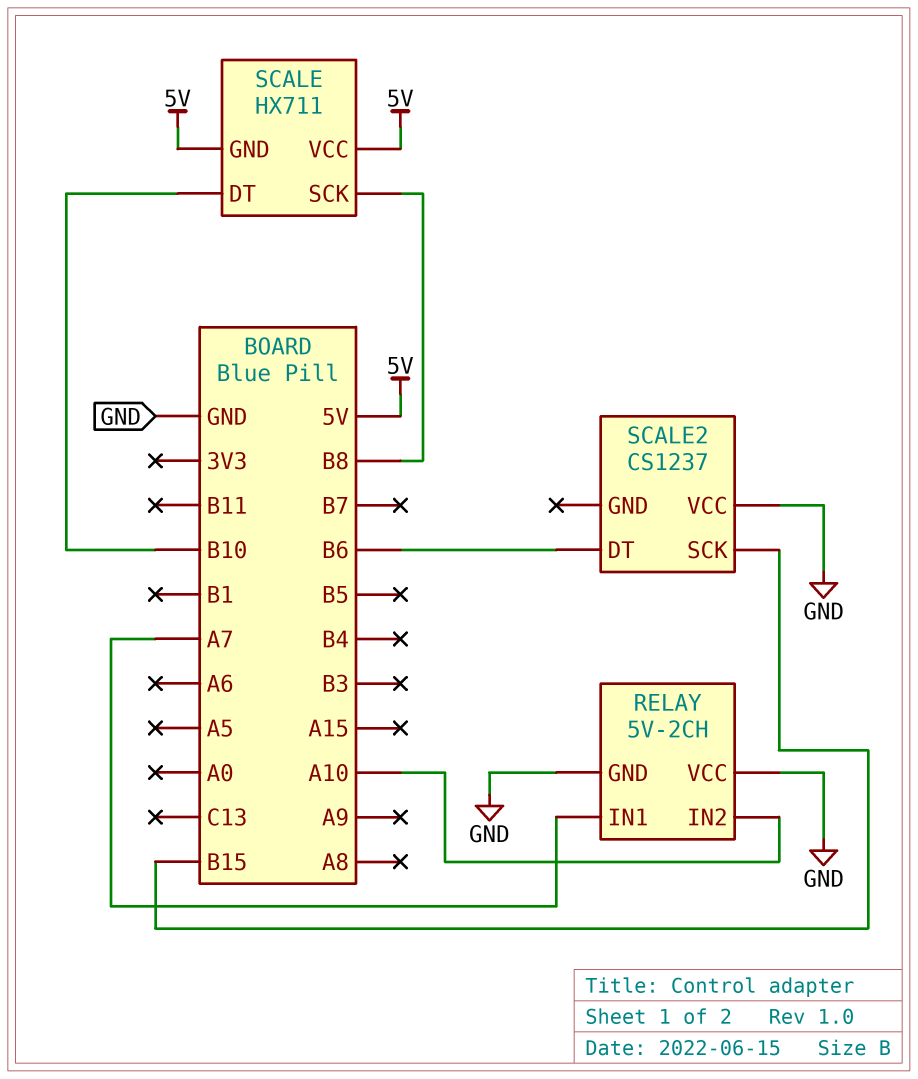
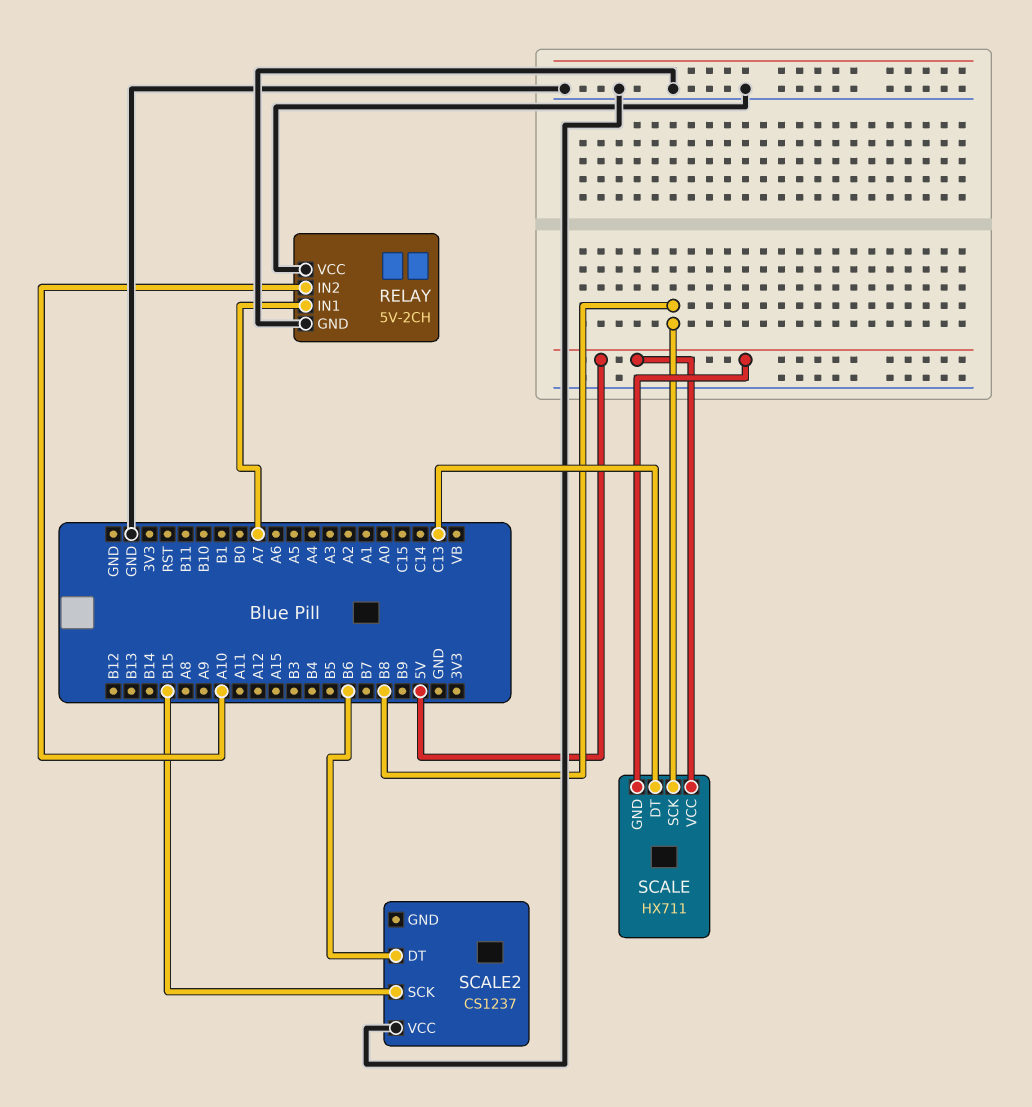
SCALE pin DT: B10 -> C13

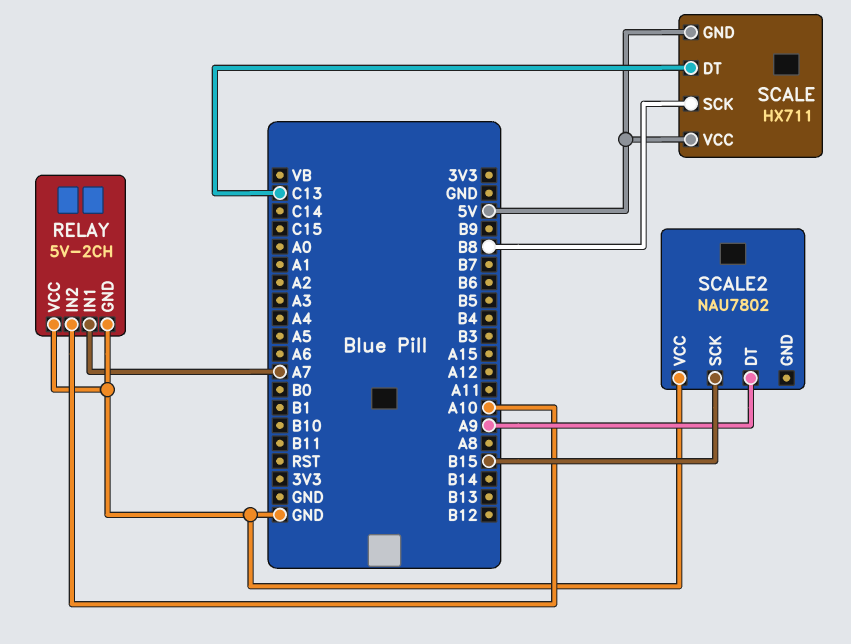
SCALE2: CS1237 -> NAU7802
SCALE2 pin DT: B6 -> A9

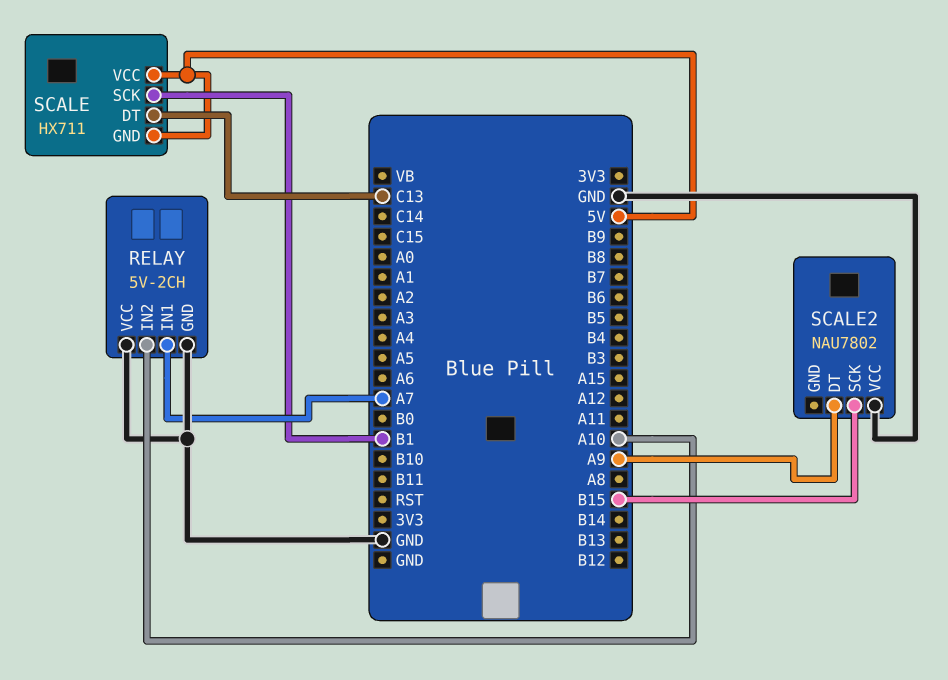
SCALE pin SCK: B8 -> B1

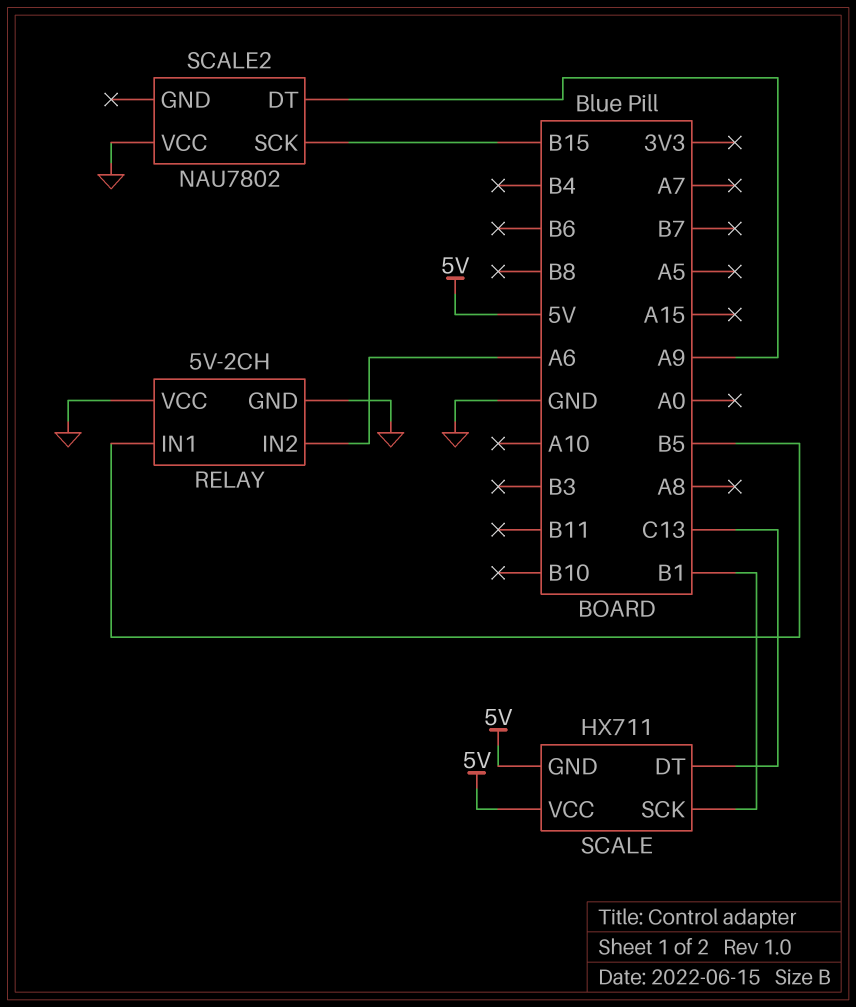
RELAY pin IN1: A7 -> B5
RELAY pin IN2: A10 -> A6

